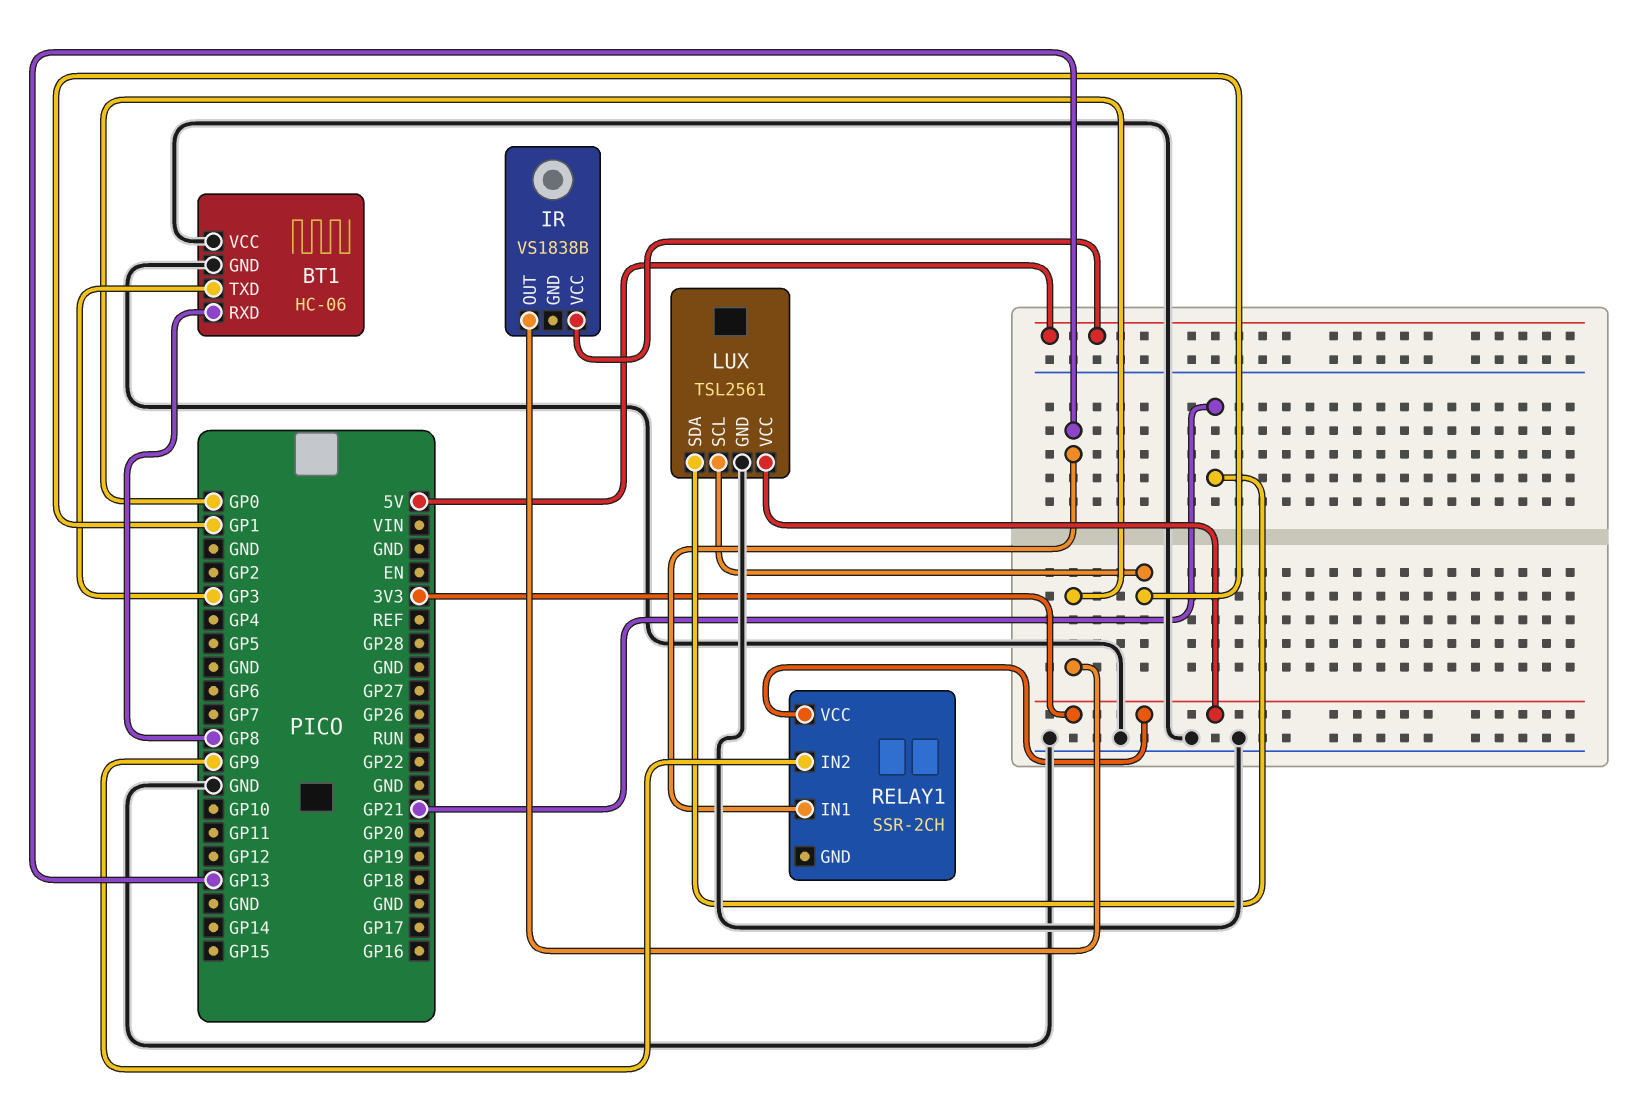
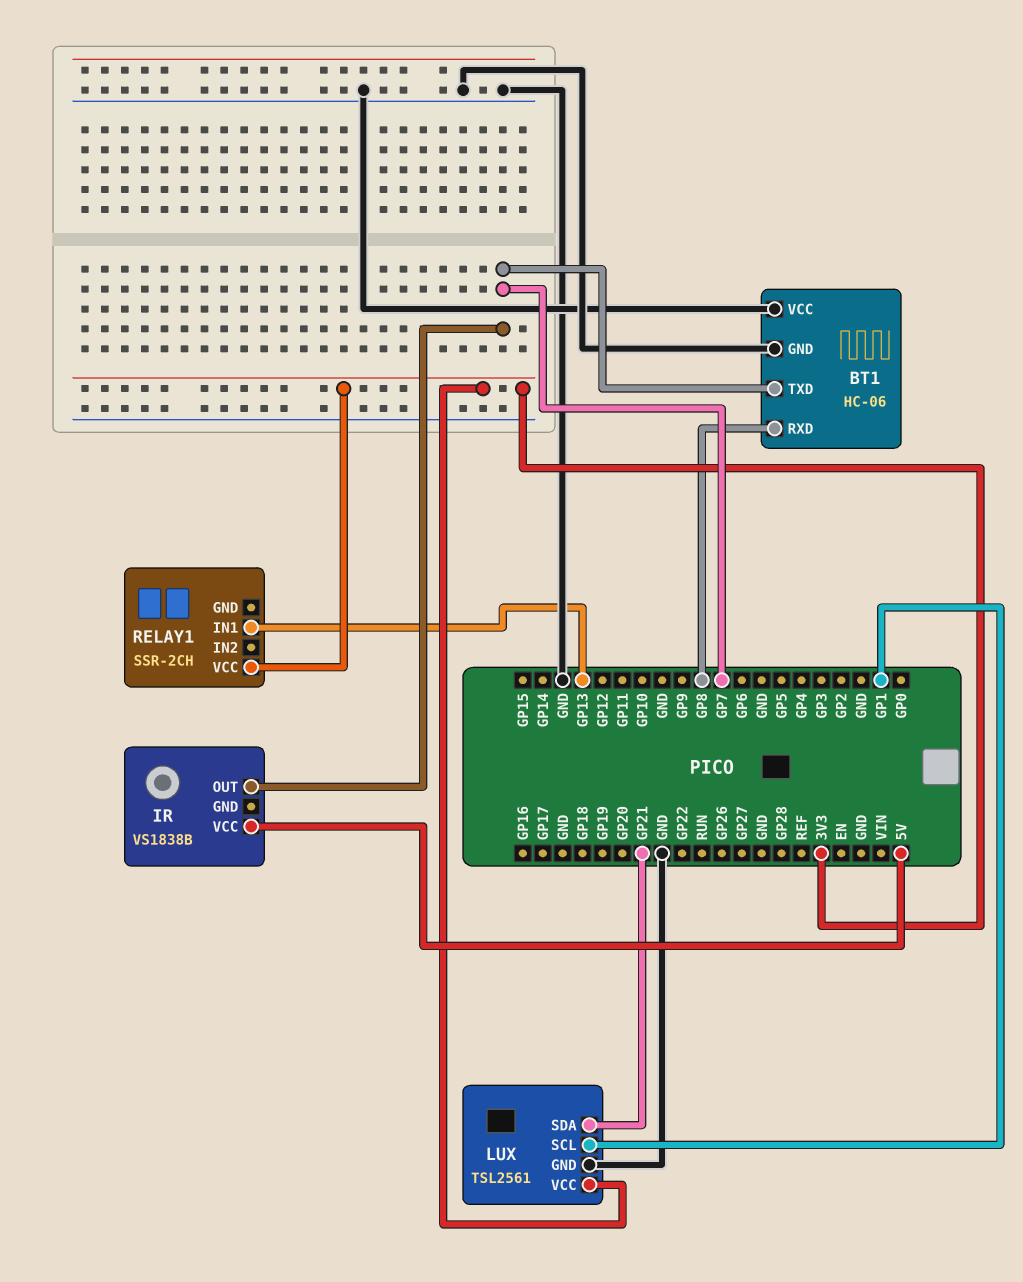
BT1 pin TXD: GP3 -> GP7
IR pin OUT: GP0 -> GP7
RELAY1 pin IN2: GP9 -> none

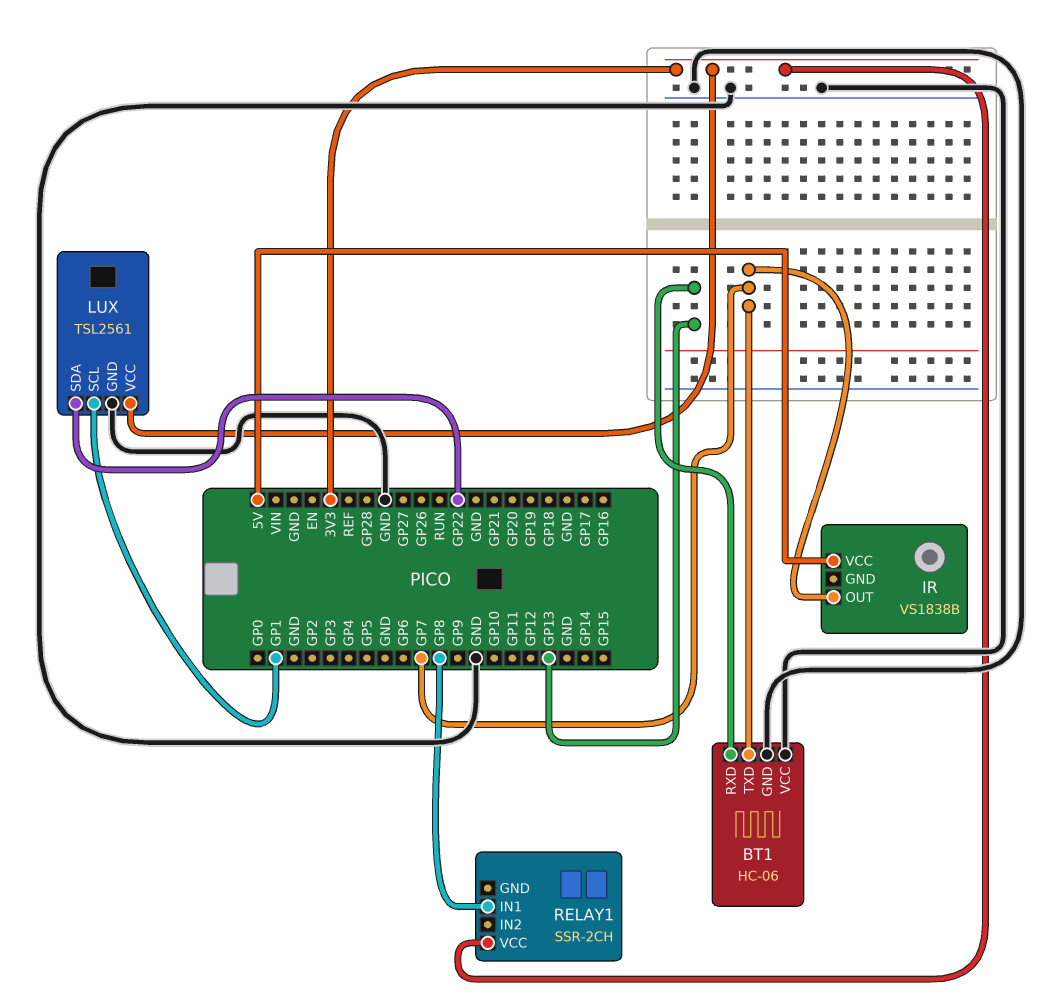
BT1 pin RXD: GP8 -> GP13
LUX pin SDA: GP21 -> GP22
RELAY1 pin IN1: GP13 -> GP8

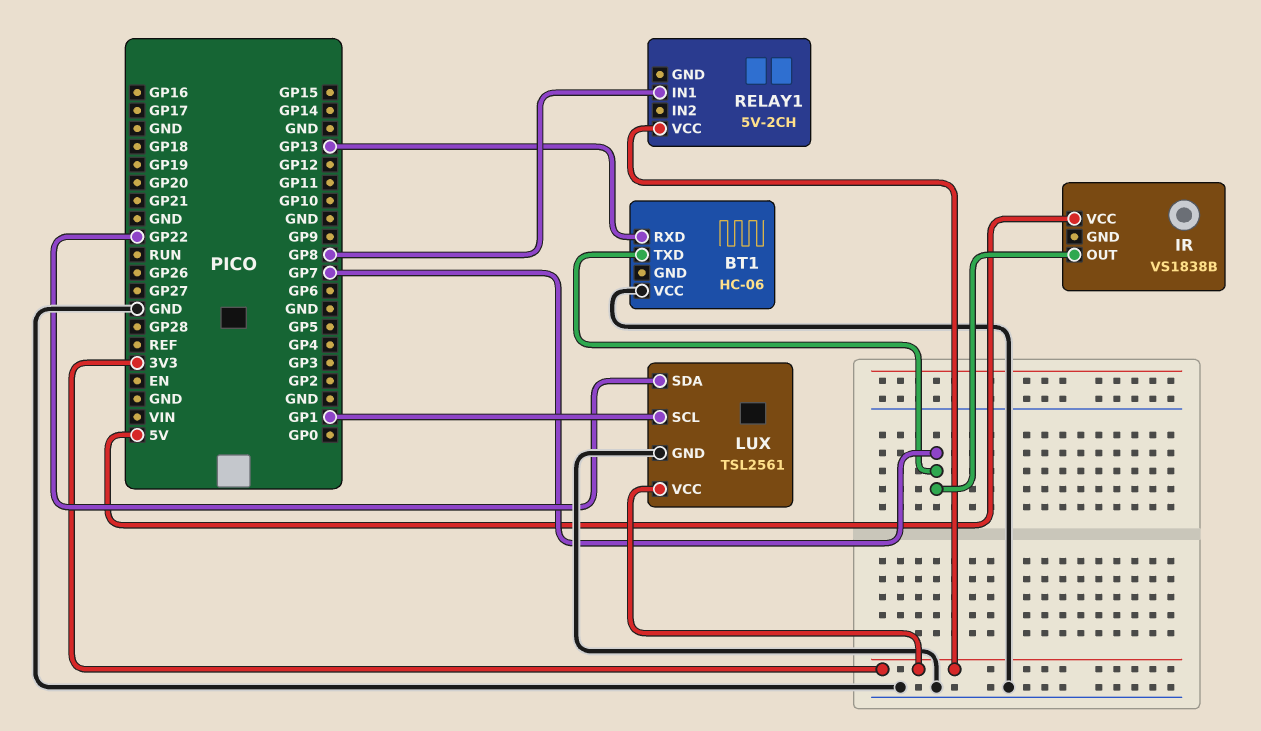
BT1 pin GND: GND -> none
RELAY1: SSR-2CH -> 5V-2CH

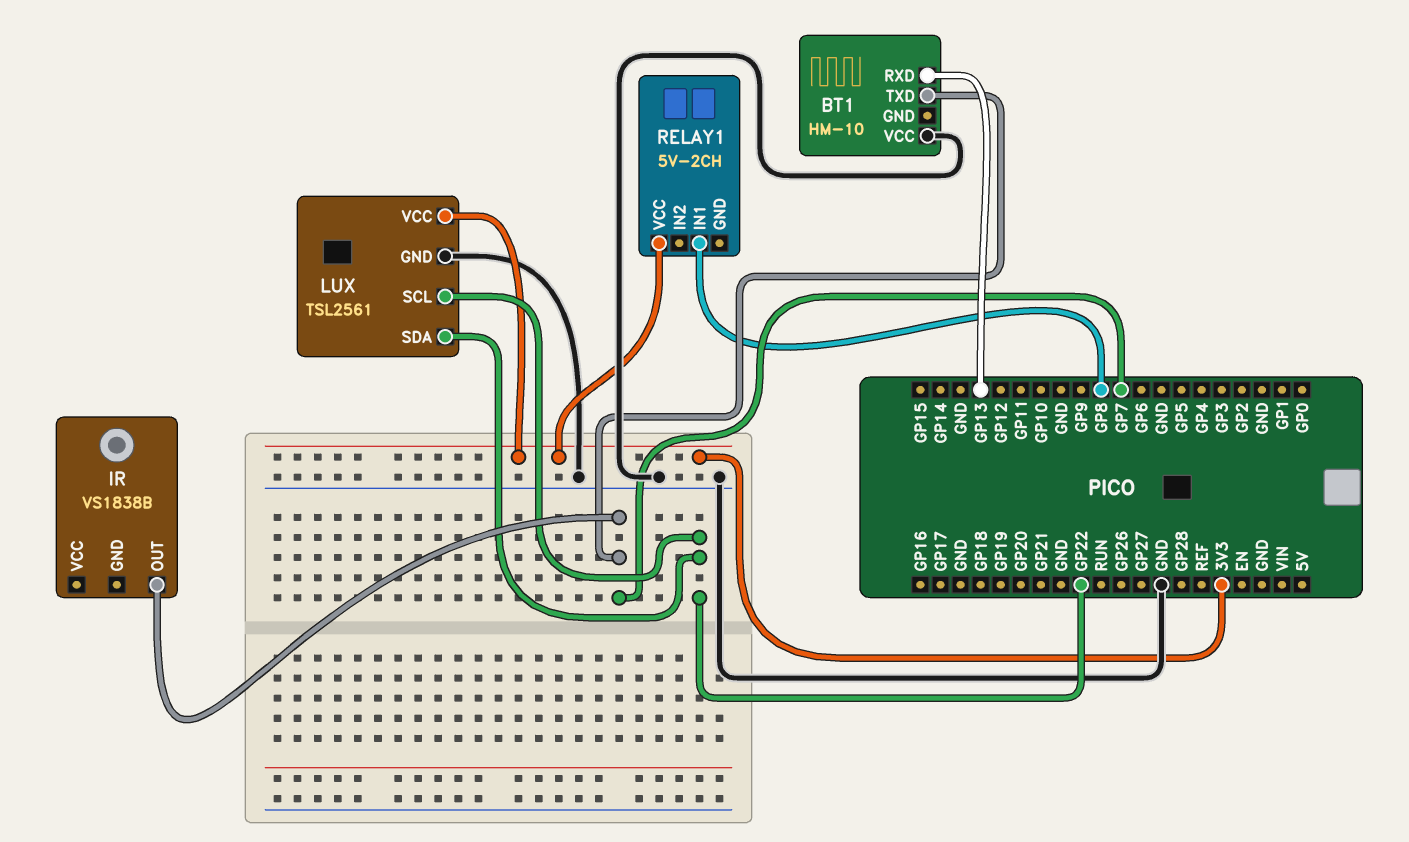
BT1: HC-06 -> HM-10
IR pin VCC: 5V -> none
LUX pin SCL: GP1 -> GP22

